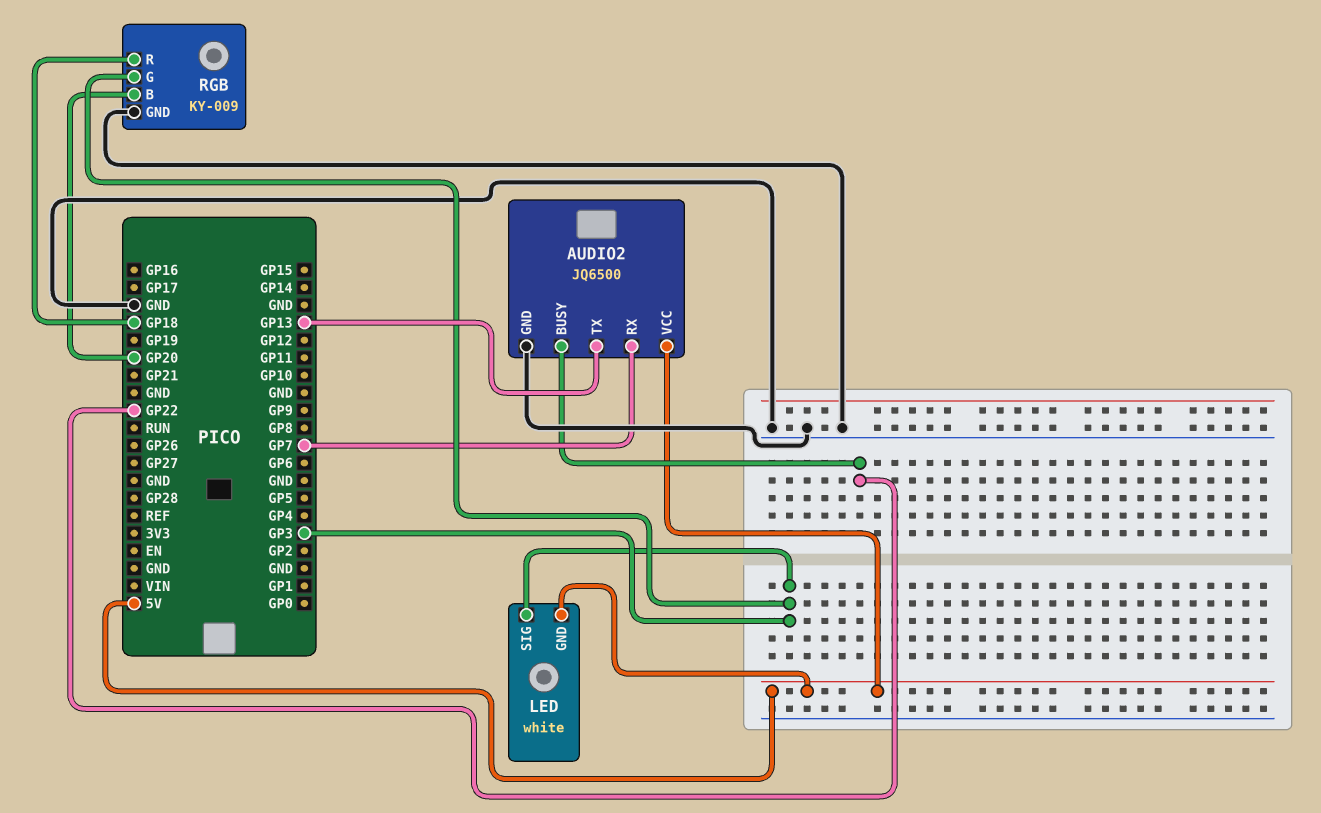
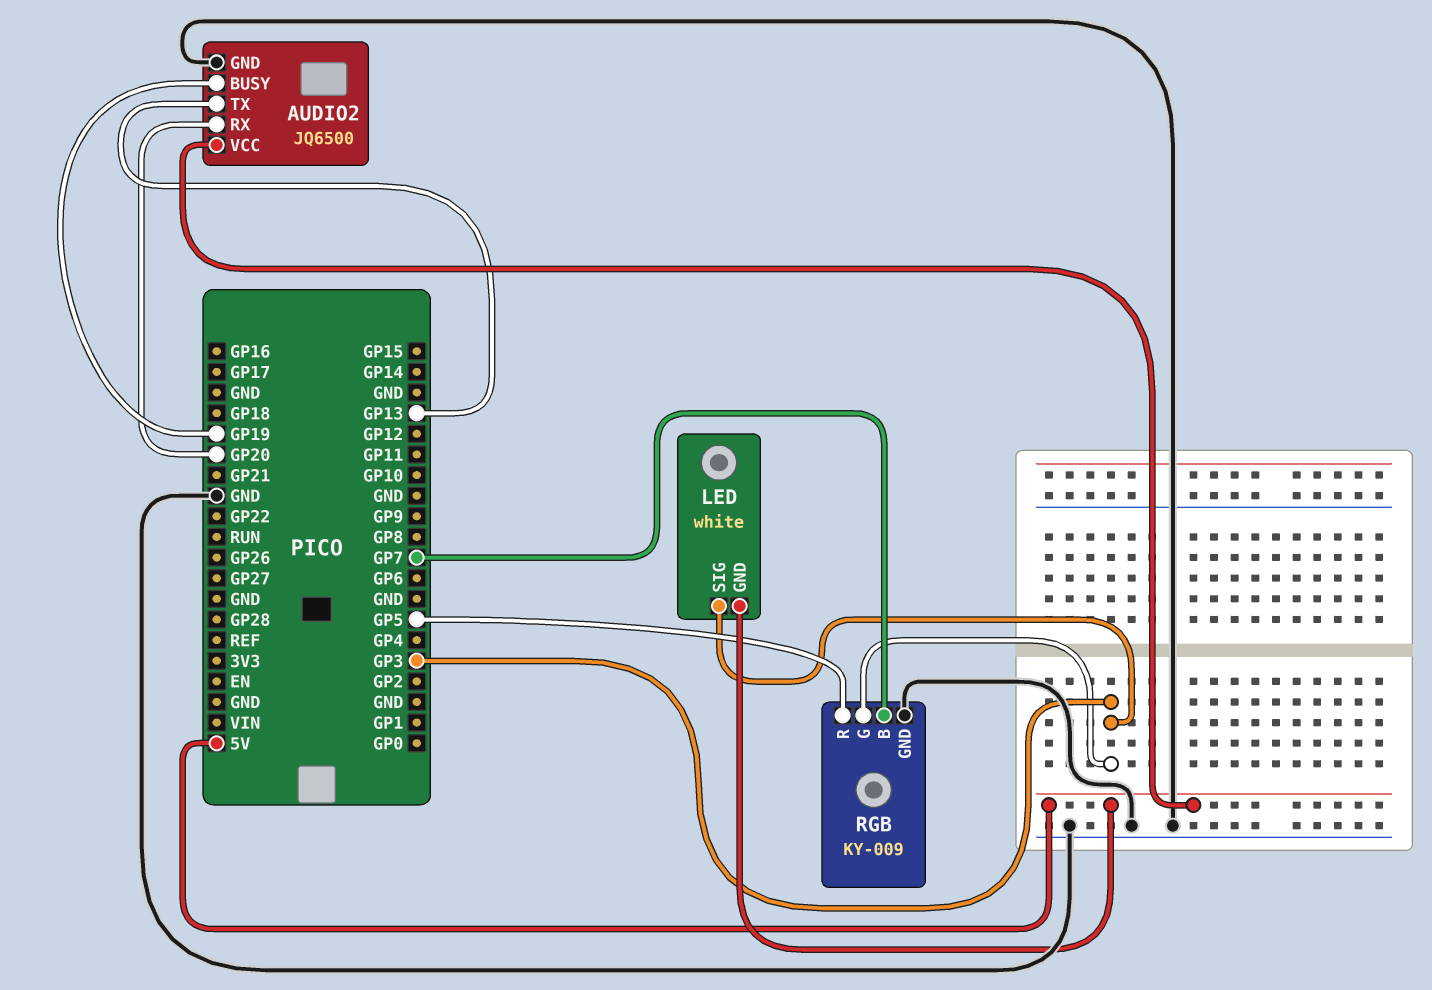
AUDIO2 pin BUSY: GP22 -> GP19
AUDIO2 pin RX: GP7 -> GP20
RGB pin B: GP20 -> GP7
RGB pin R: GP18 -> GP5

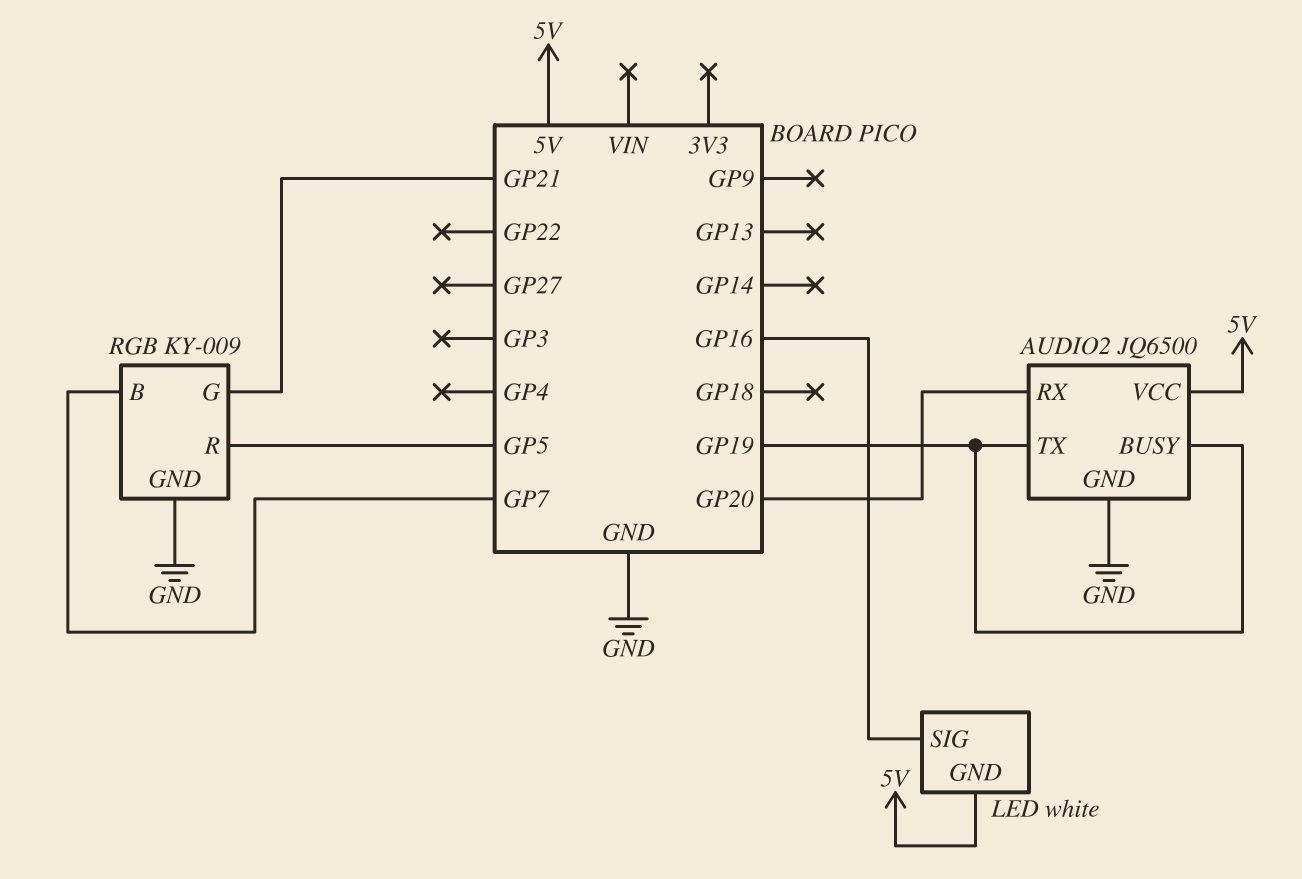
AUDIO2 pin TX: GP13 -> GP19
LED pin SIG: GP3 -> GP16
RGB pin G: GP3 -> GP21

